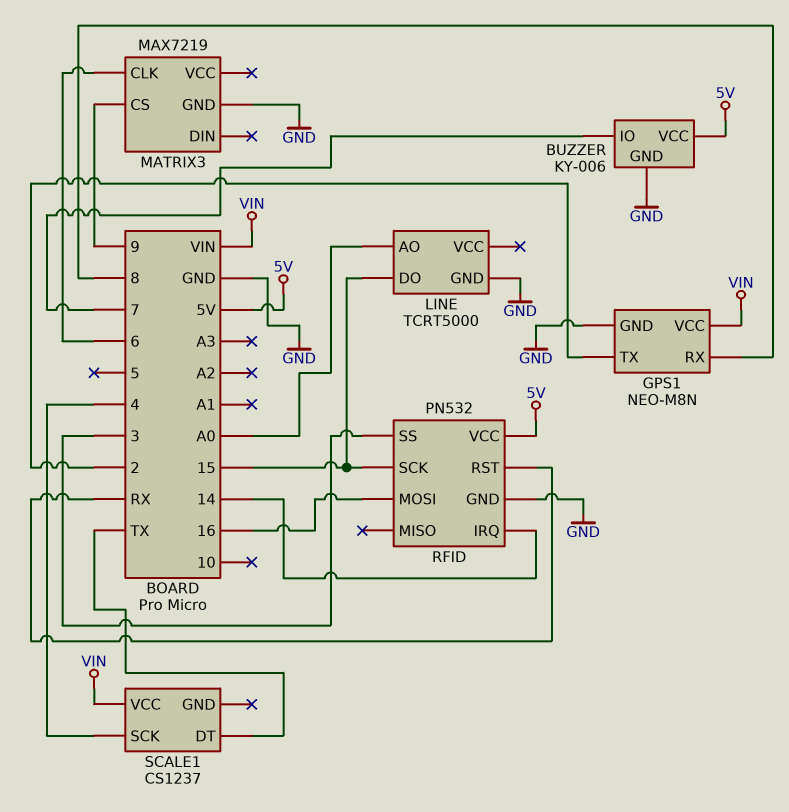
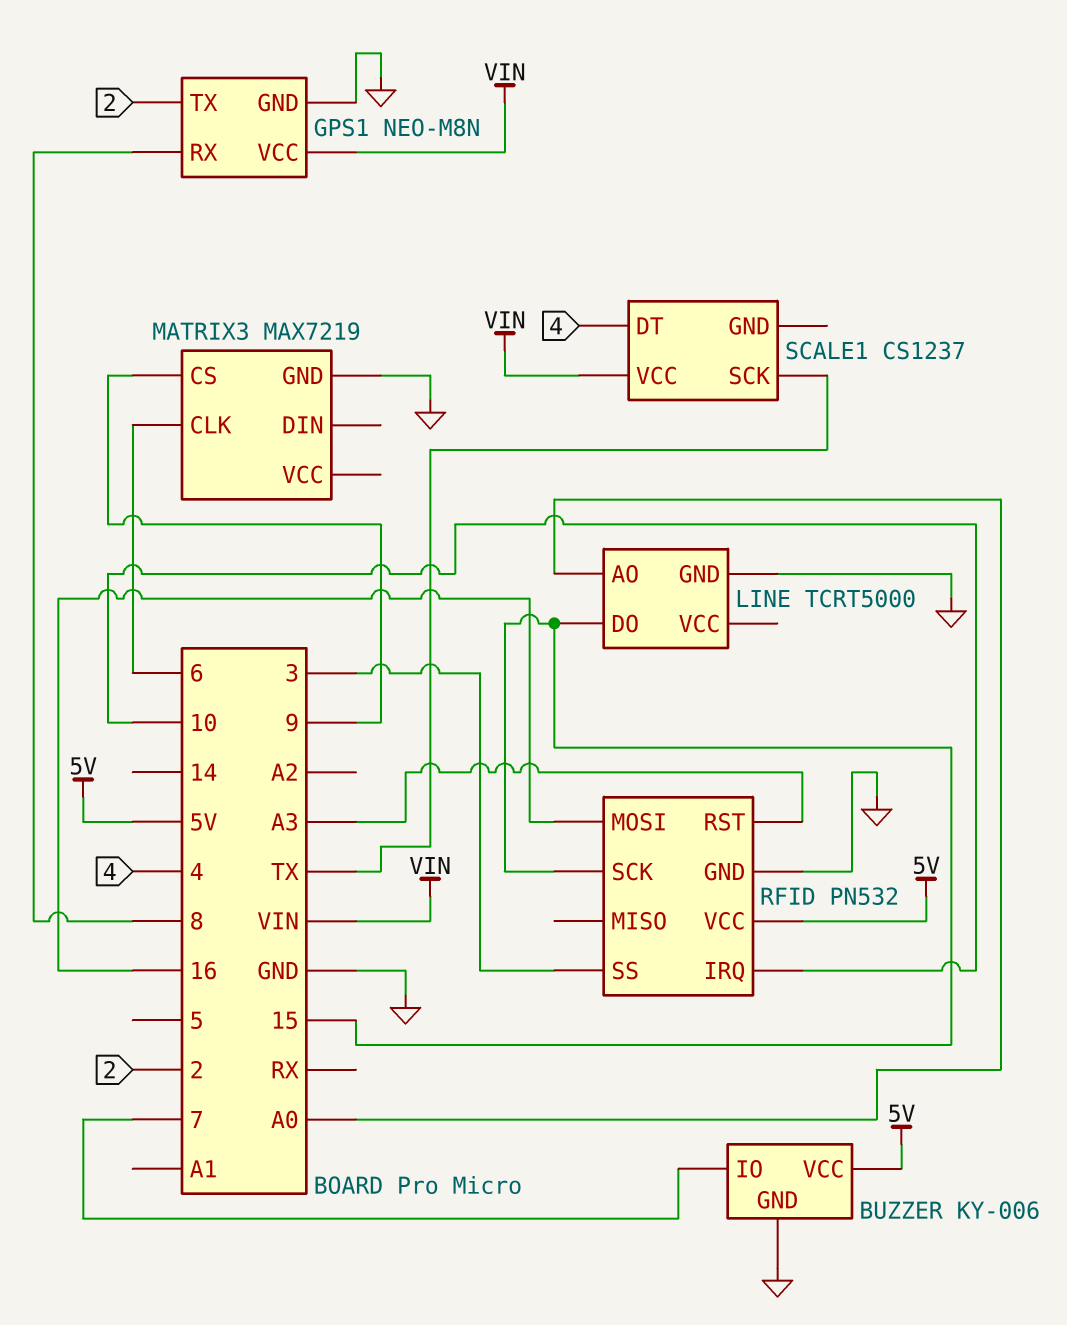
RFID pin IRQ: 14 -> 10
RFID pin RST: RX -> A3
SCALE1 pin DT: TX -> 4
SCALE1 pin SCK: 4 -> TX

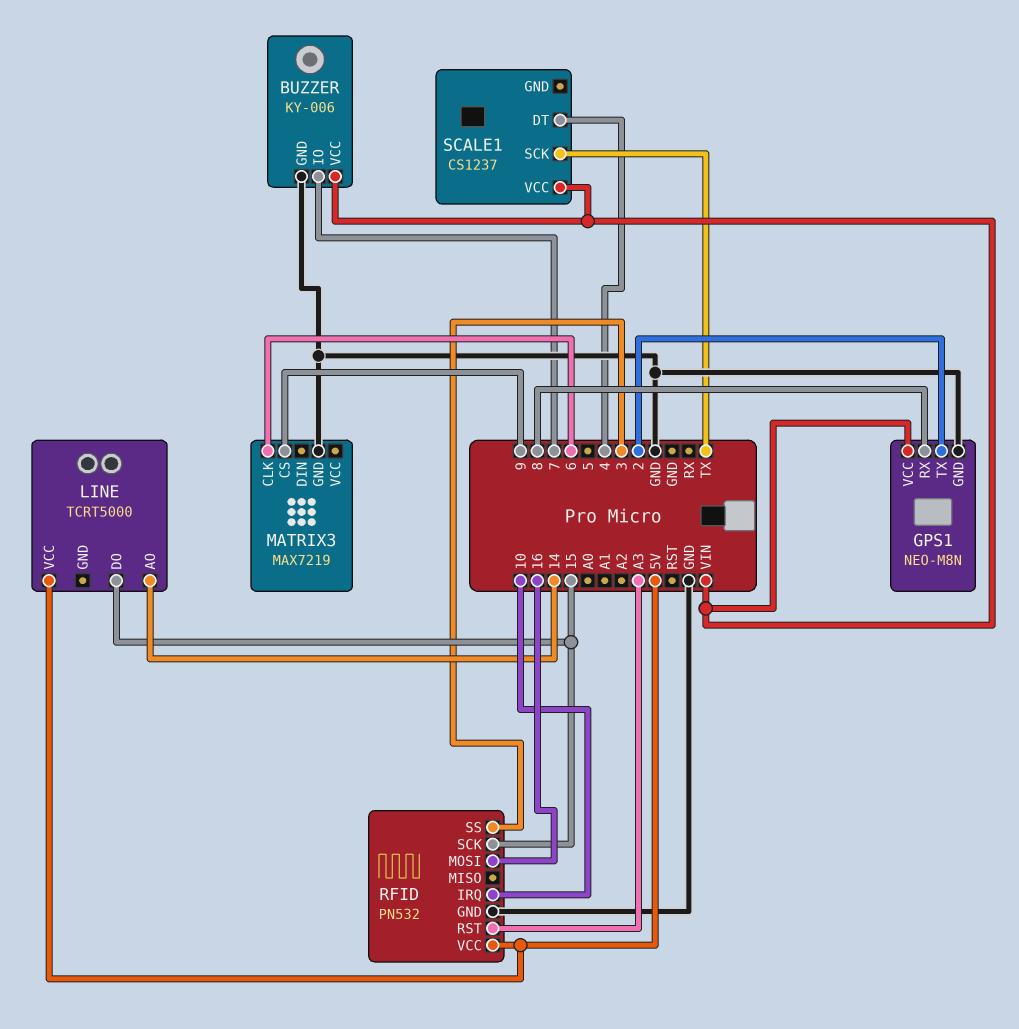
BUZZER pin VCC: 5V -> VIN
LINE pin AO: A0 -> 14
LINE pin GND: GND -> none
LINE pin VCC: none -> 5V

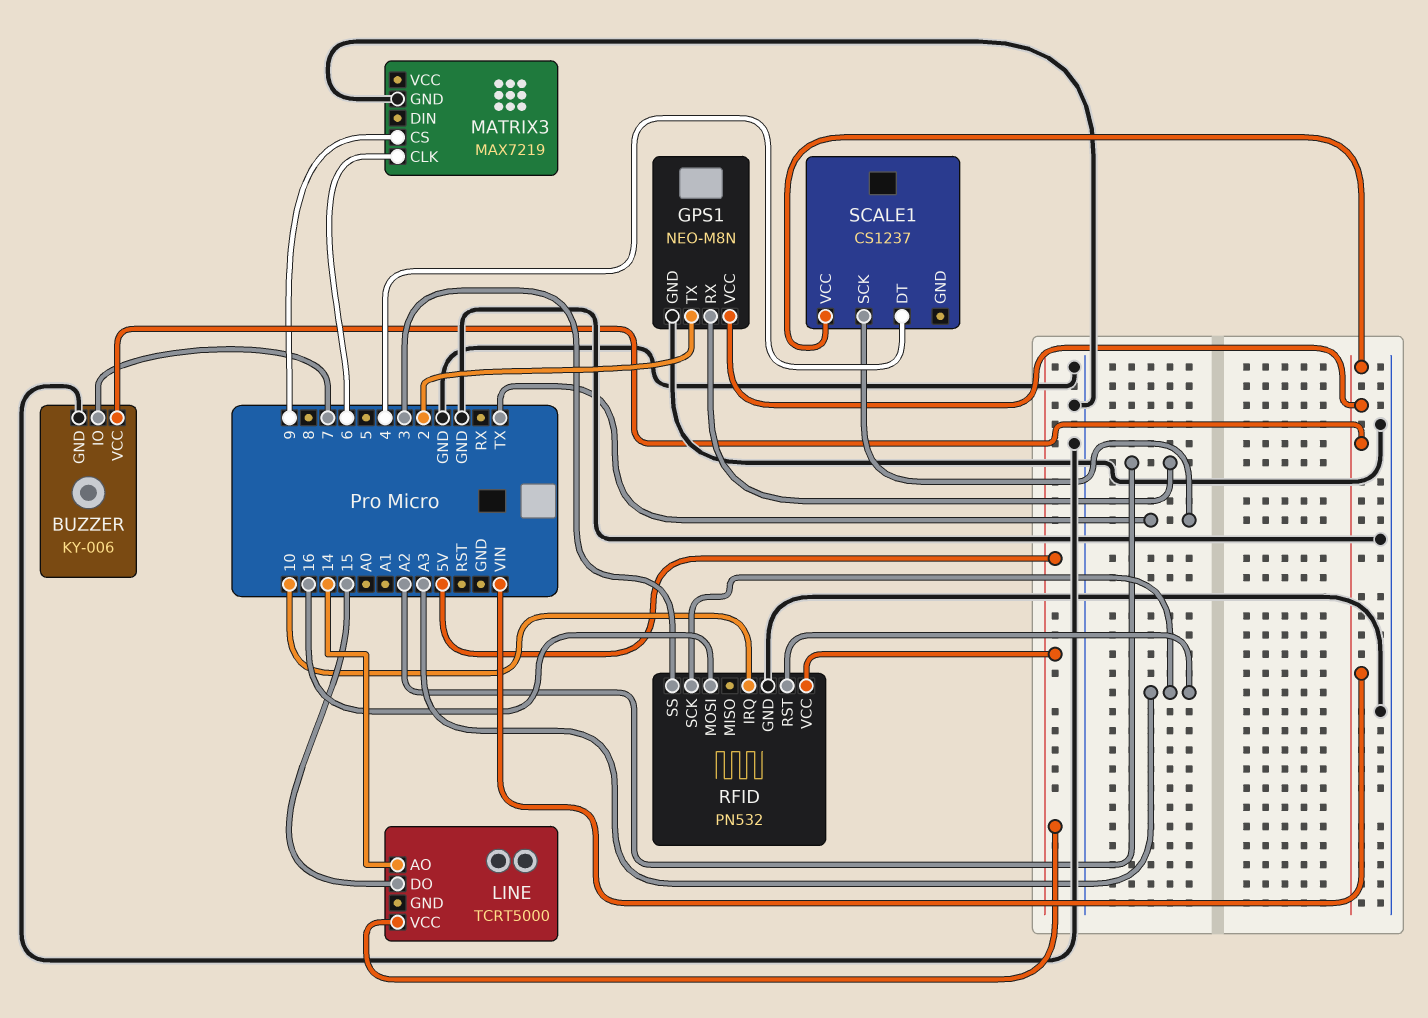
GPS1 pin RX: 8 -> A2
RFID pin SCK: 15 -> A3

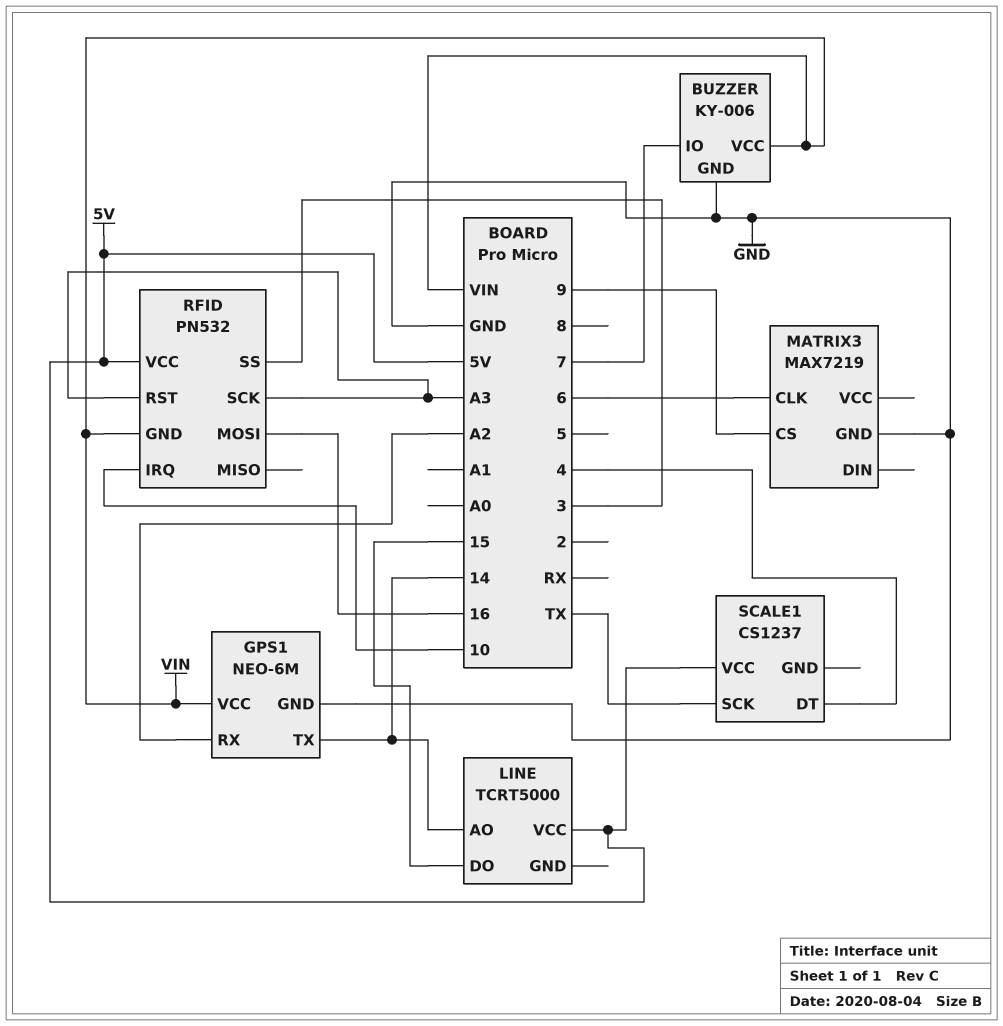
GPS1: NEO-M8N -> NEO-6M
GPS1 pin TX: 2 -> 14
RFID pin GND: GND -> VIN
SCALE1 pin VCC: VIN -> 5V

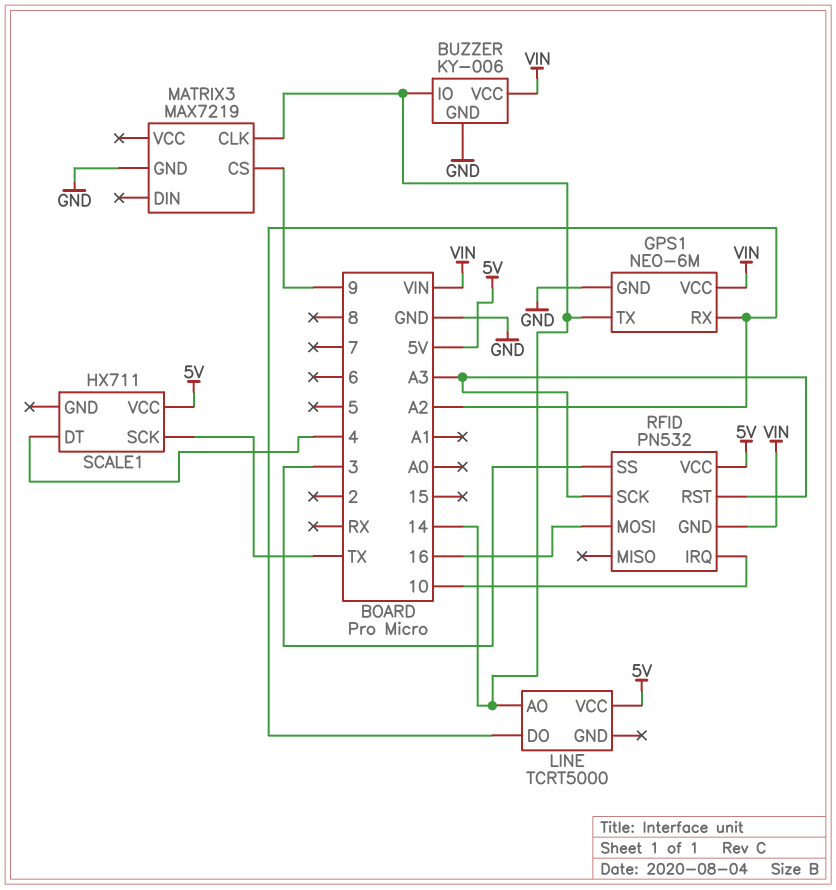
BUZZER pin IO: 7 -> 14
LINE pin DO: 15 -> A2
MATRIX3 pin CLK: 6 -> 14
SCALE1: CS1237 -> HX711

